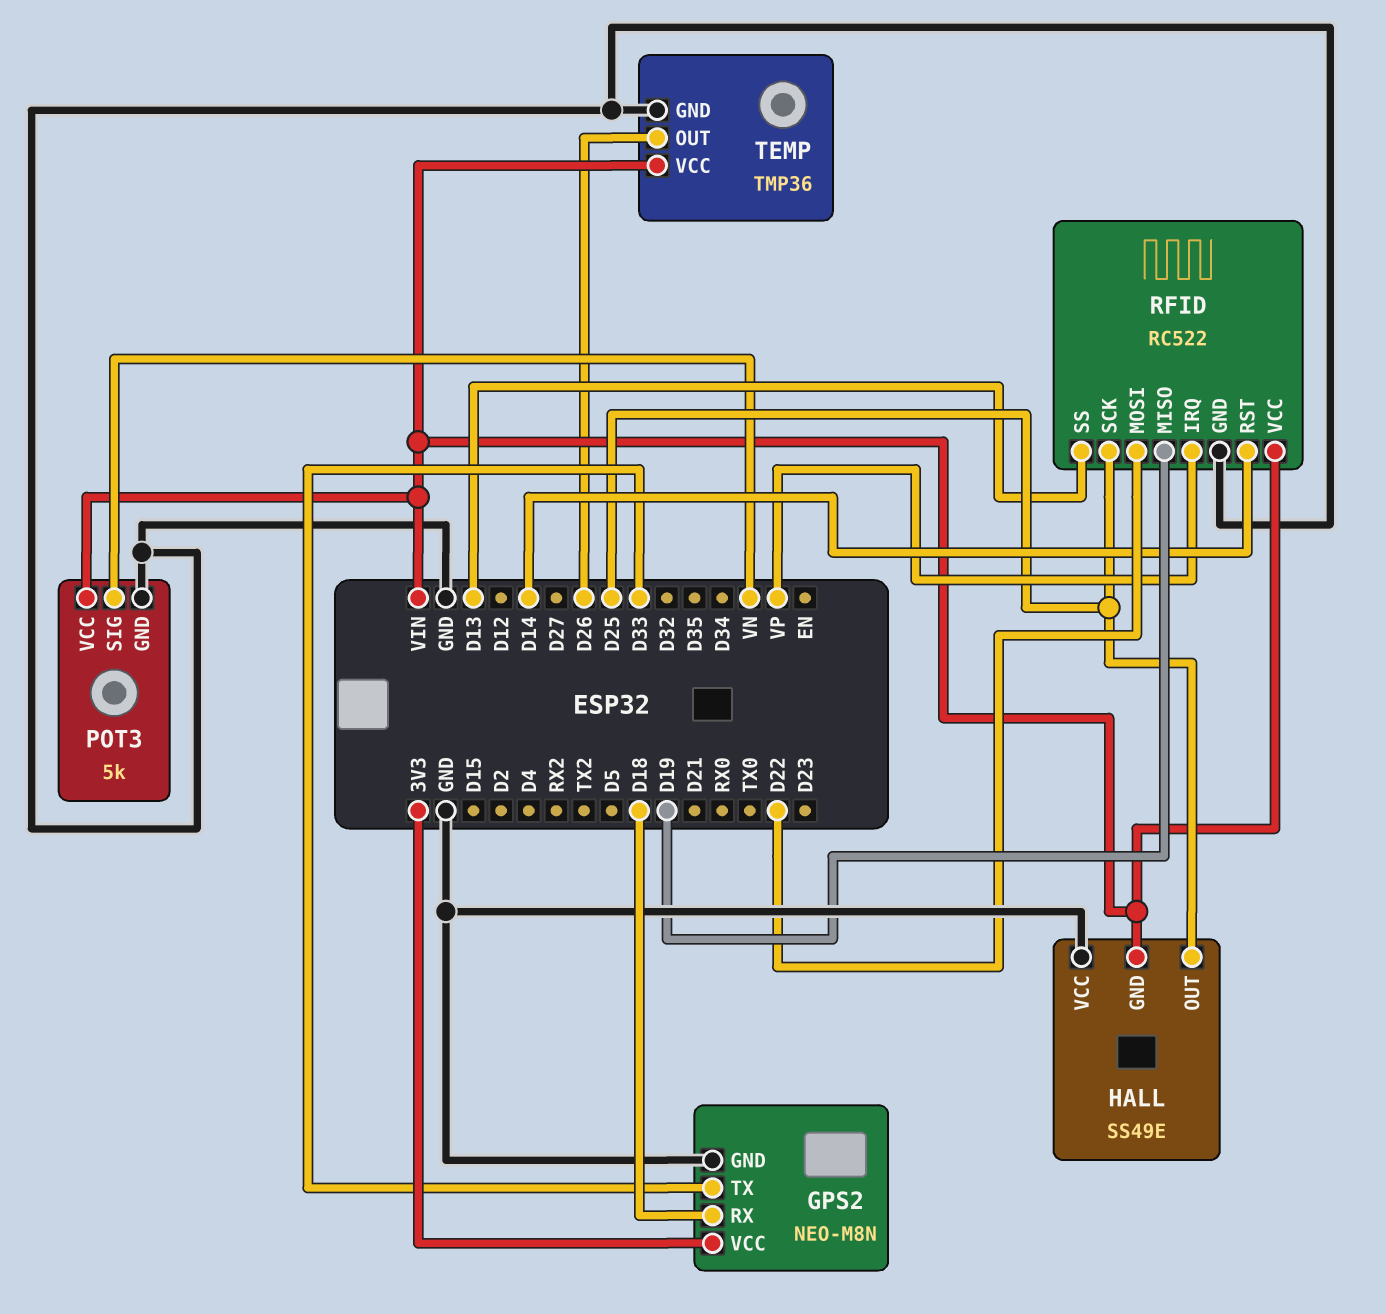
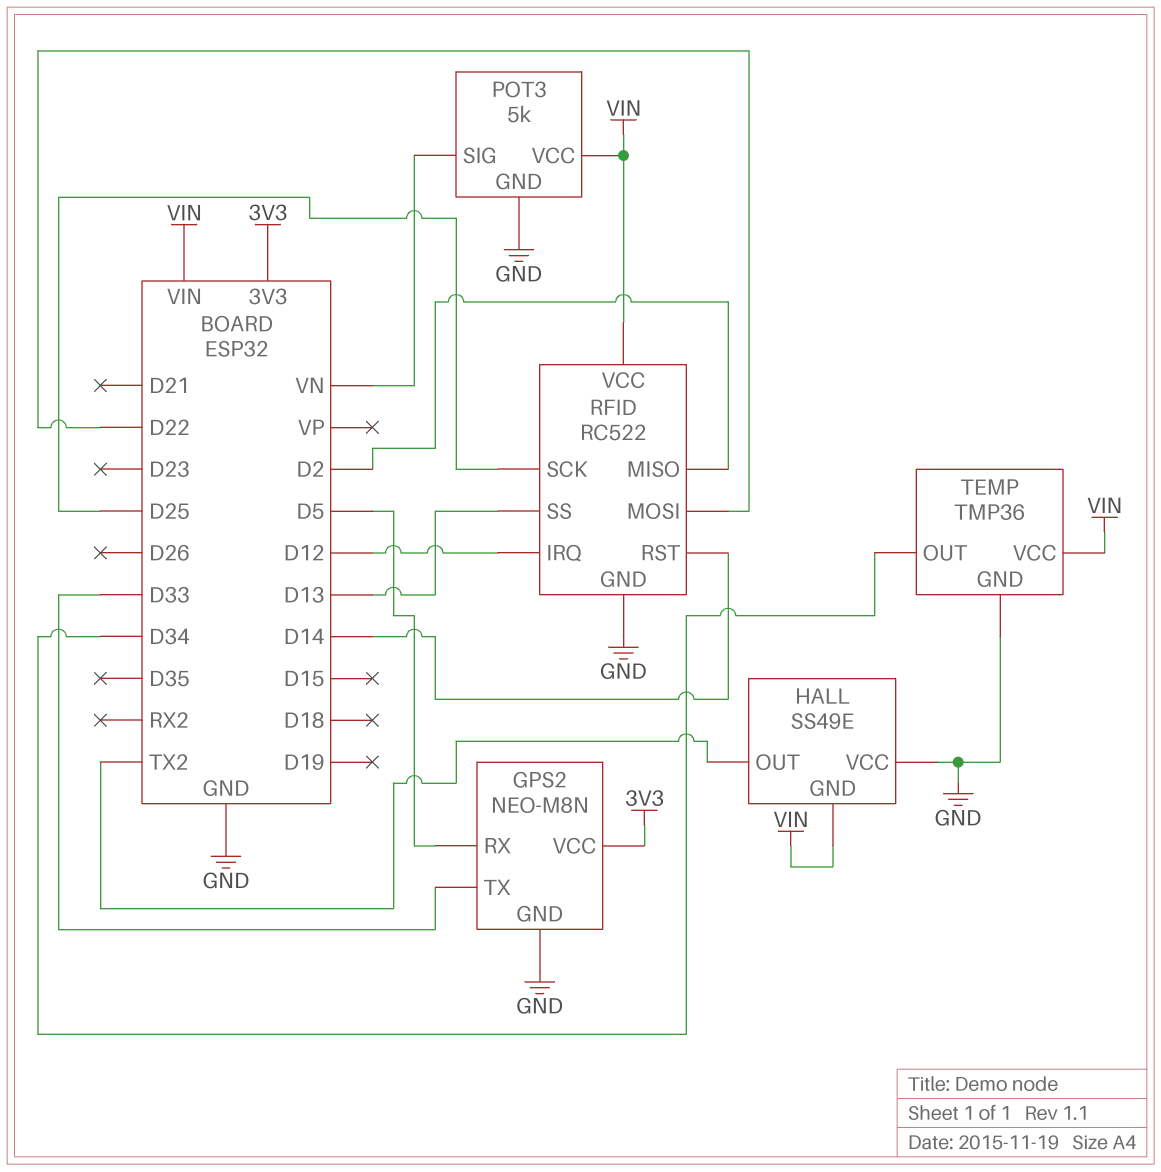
GPS2 pin RX: D18 -> D5
HALL pin OUT: D25 -> TX2
RFID pin IRQ: VP -> D12
RFID pin MISO: D19 -> D2
TEMP pin OUT: D26 -> D34

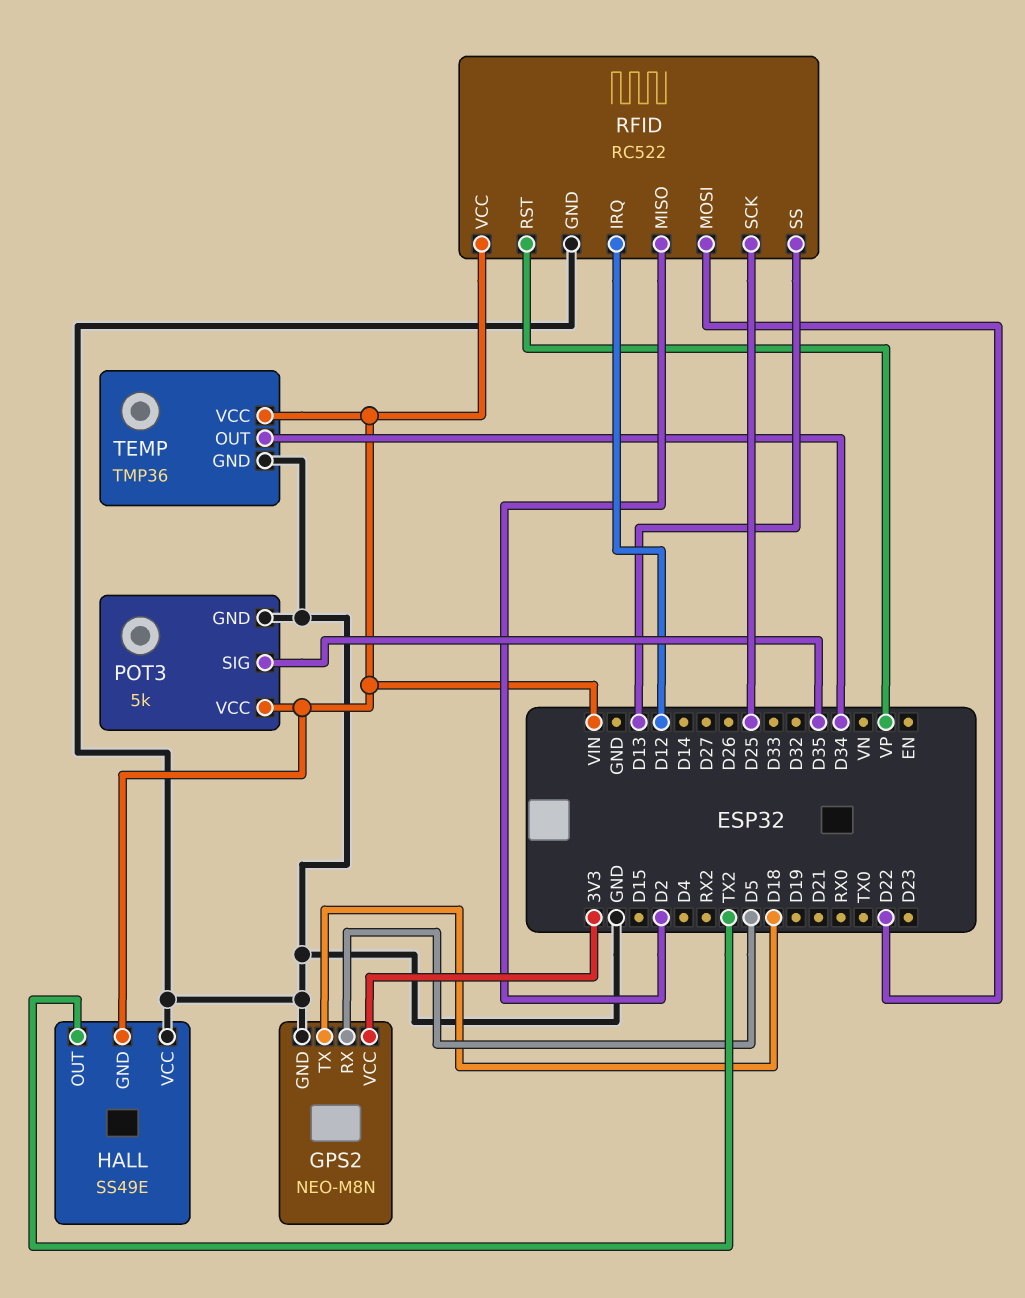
GPS2 pin TX: D33 -> D18
POT3 pin SIG: VN -> D35
RFID pin RST: D14 -> VP

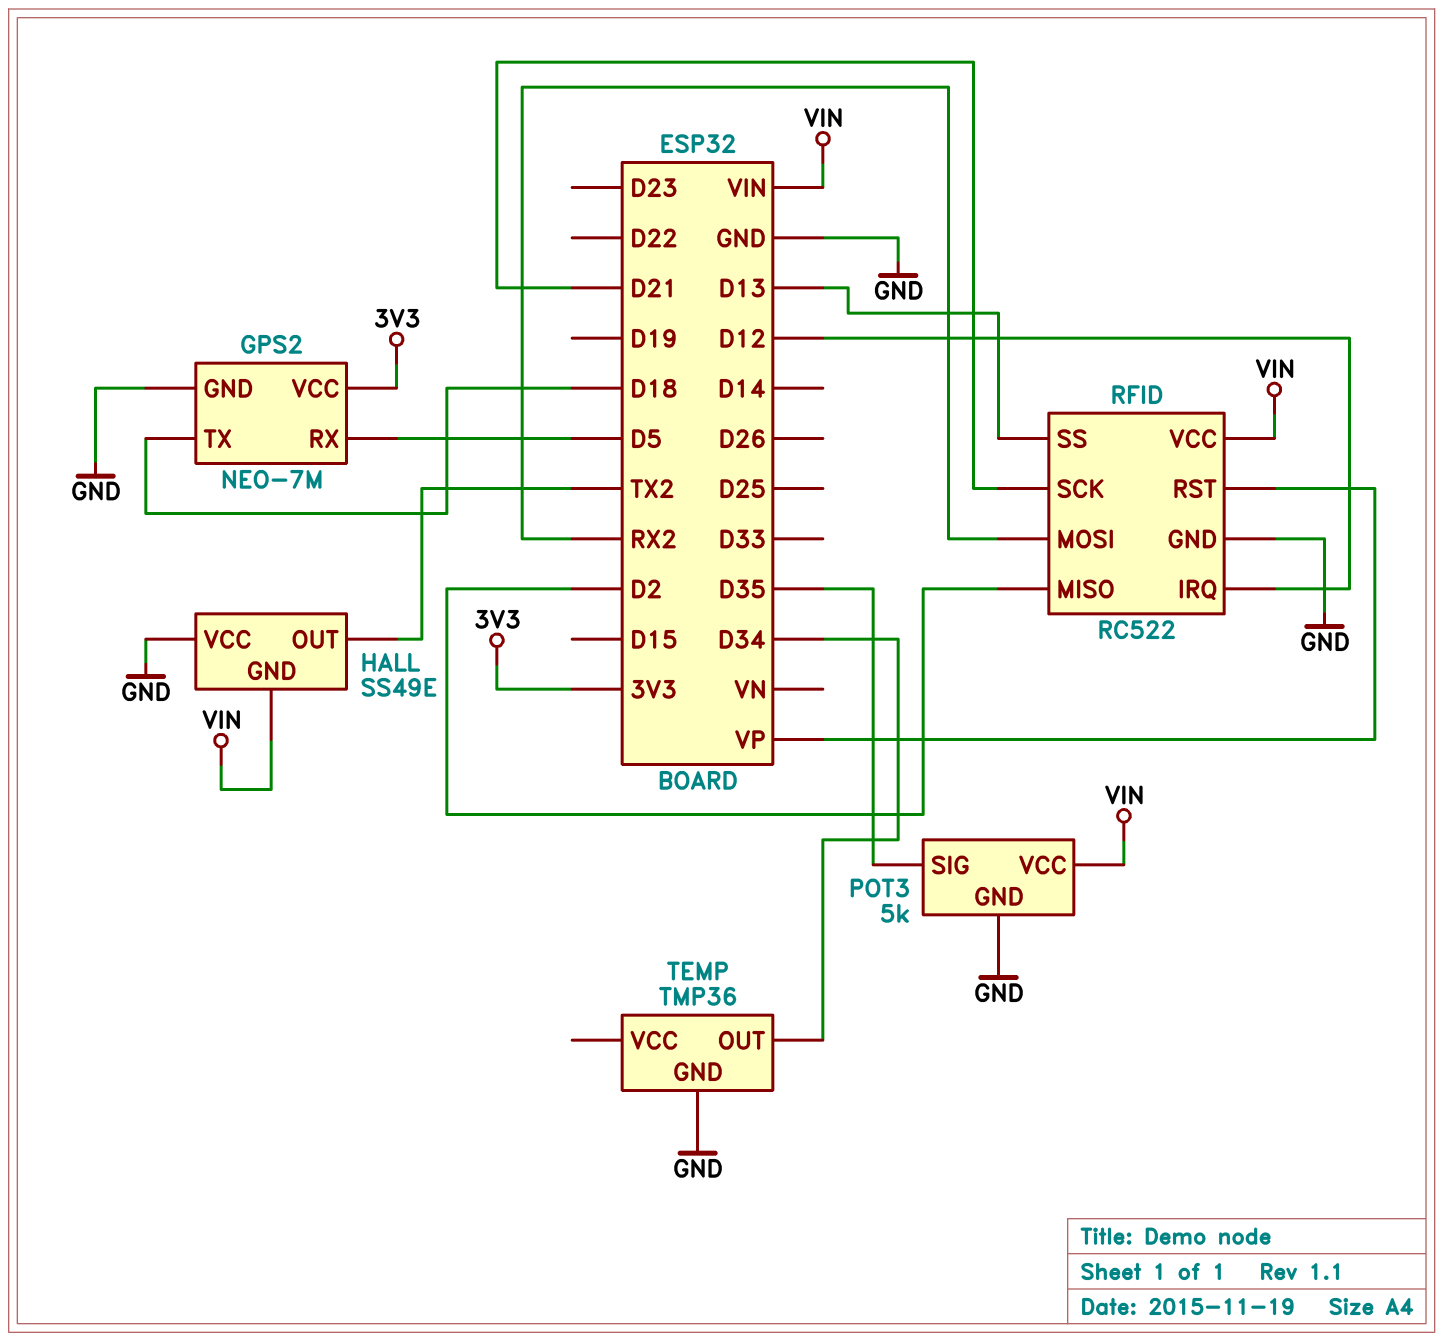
GPS2: NEO-M8N -> NEO-7M
RFID pin MOSI: D22 -> RX2
RFID pin SCK: D25 -> D21
TEMP pin VCC: VIN -> none

